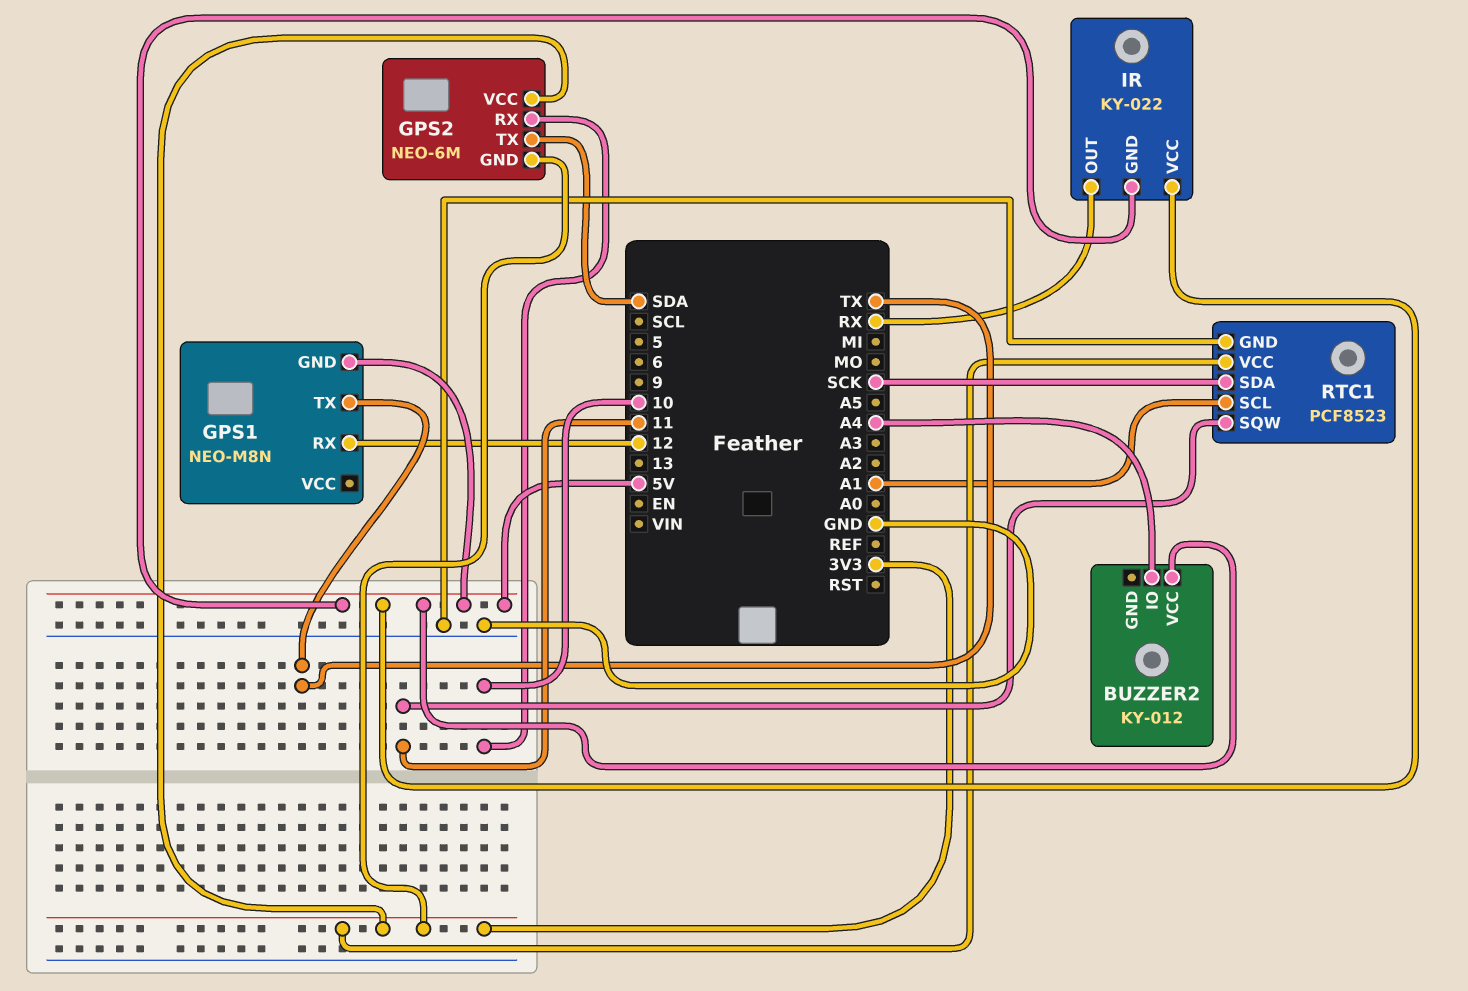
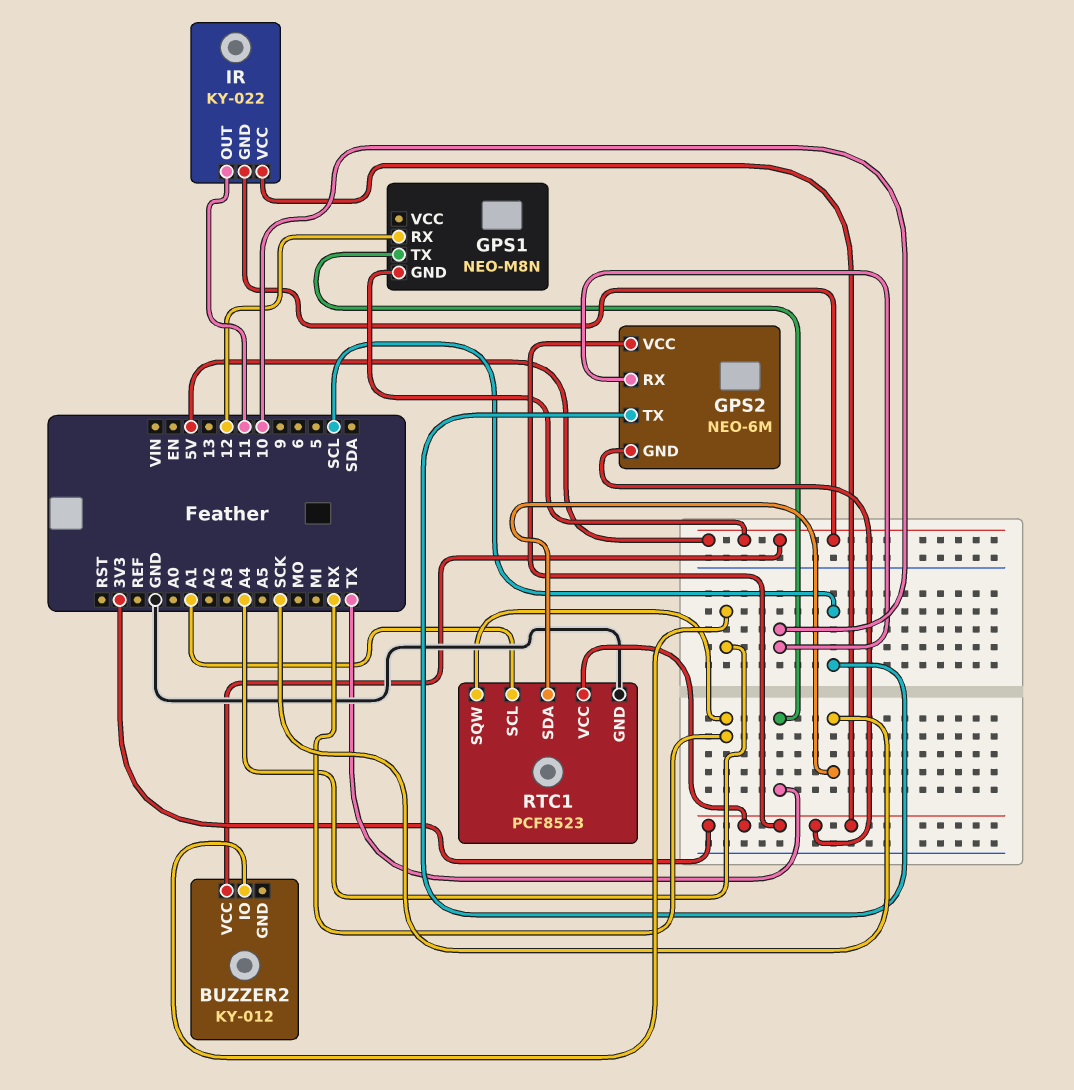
GPS2 pin TX: SDA -> SCL
IR pin OUT: RX -> 11
IR pin VCC: 5V -> 3V3
RTC1 pin SQW: 11 -> RX

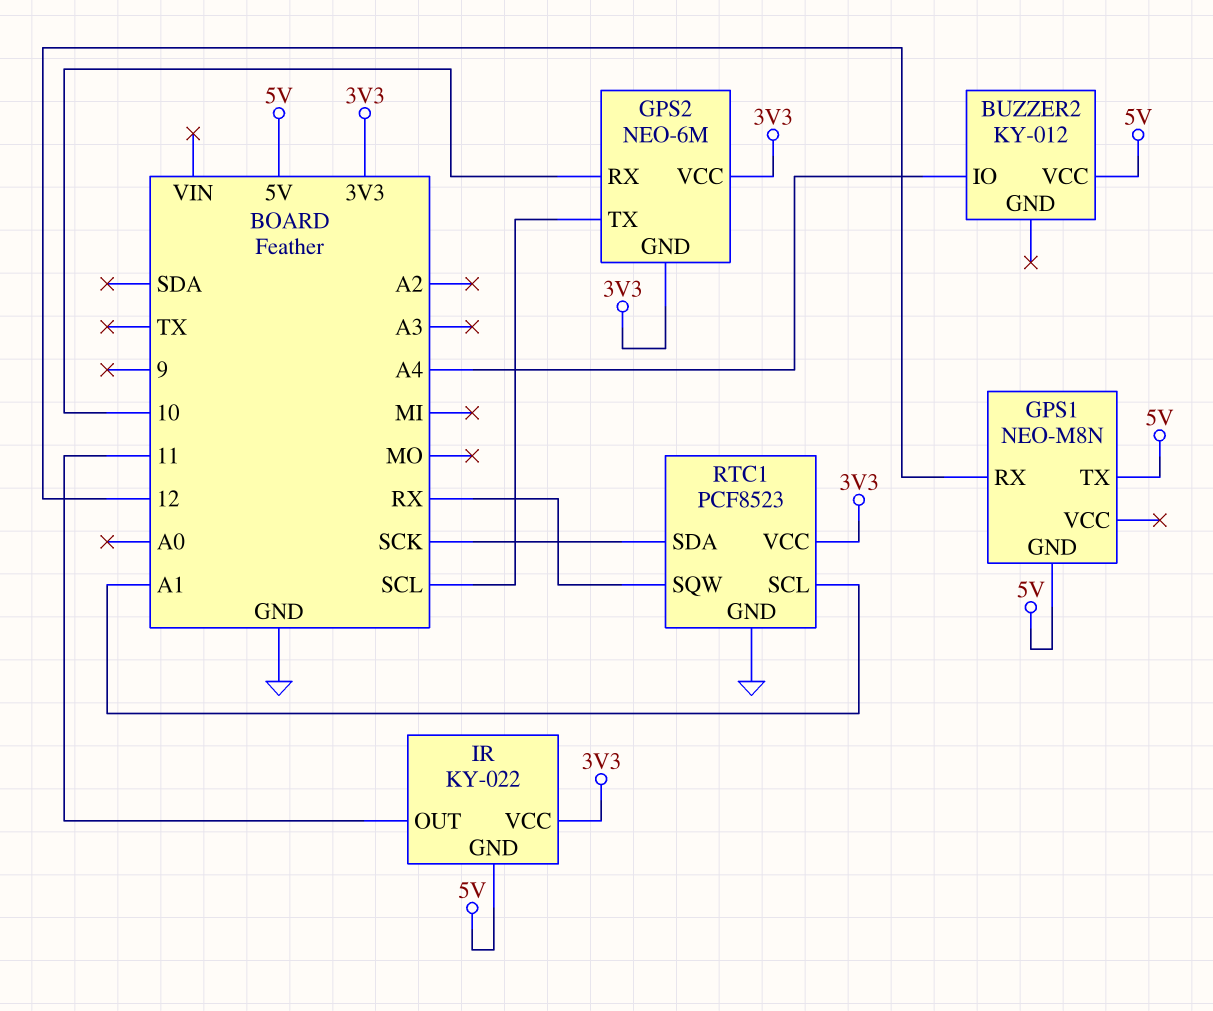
GPS1 pin TX: TX -> 5V

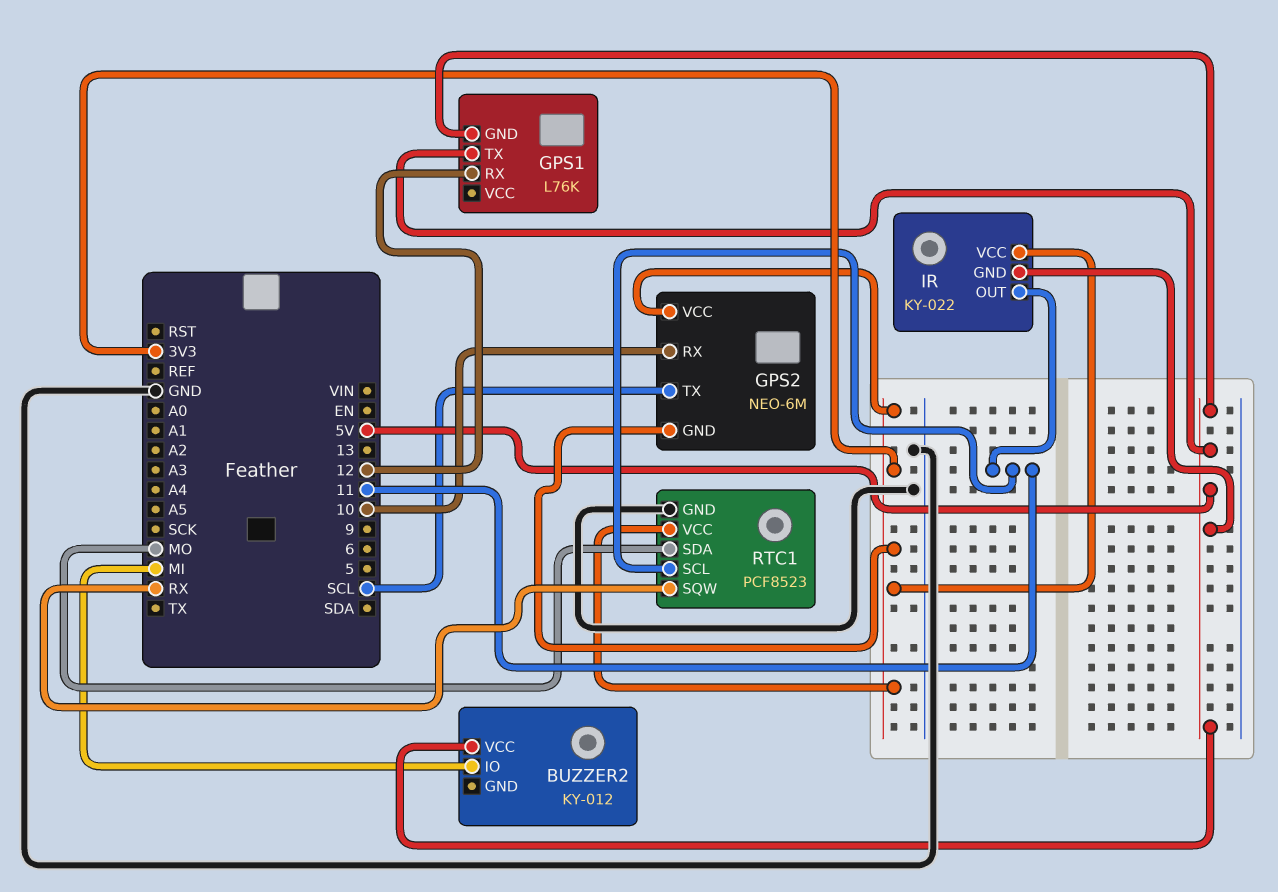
BUZZER2 pin IO: A4 -> MI
GPS1: NEO-M8N -> L76K
RTC1 pin SCL: A1 -> 11
RTC1 pin SDA: SCK -> MO

